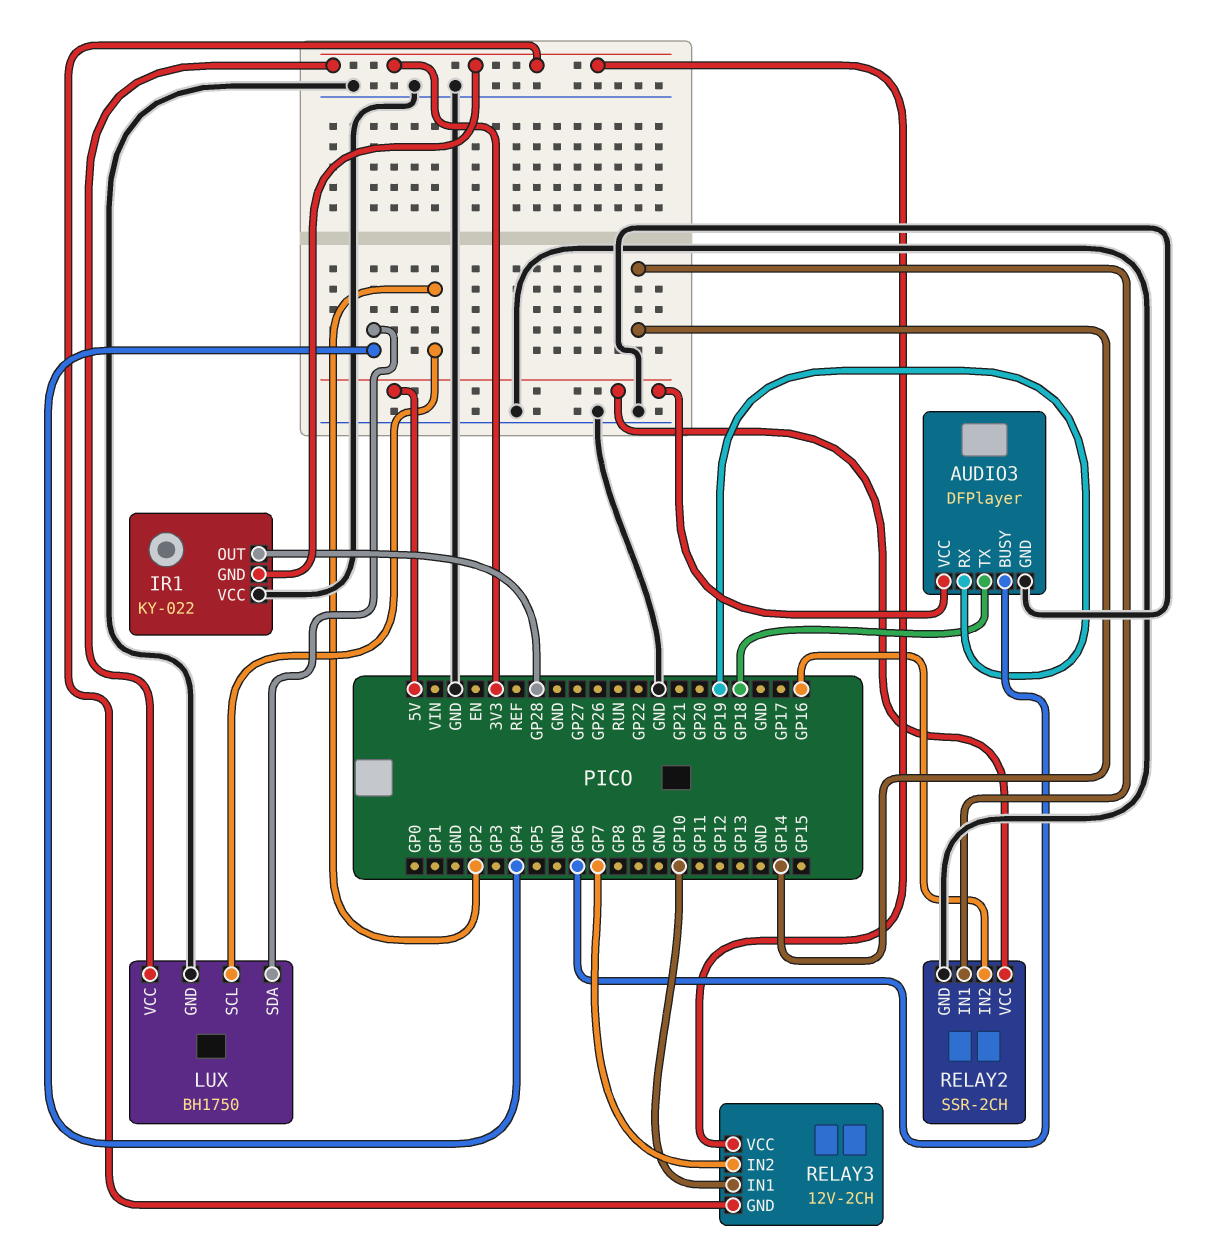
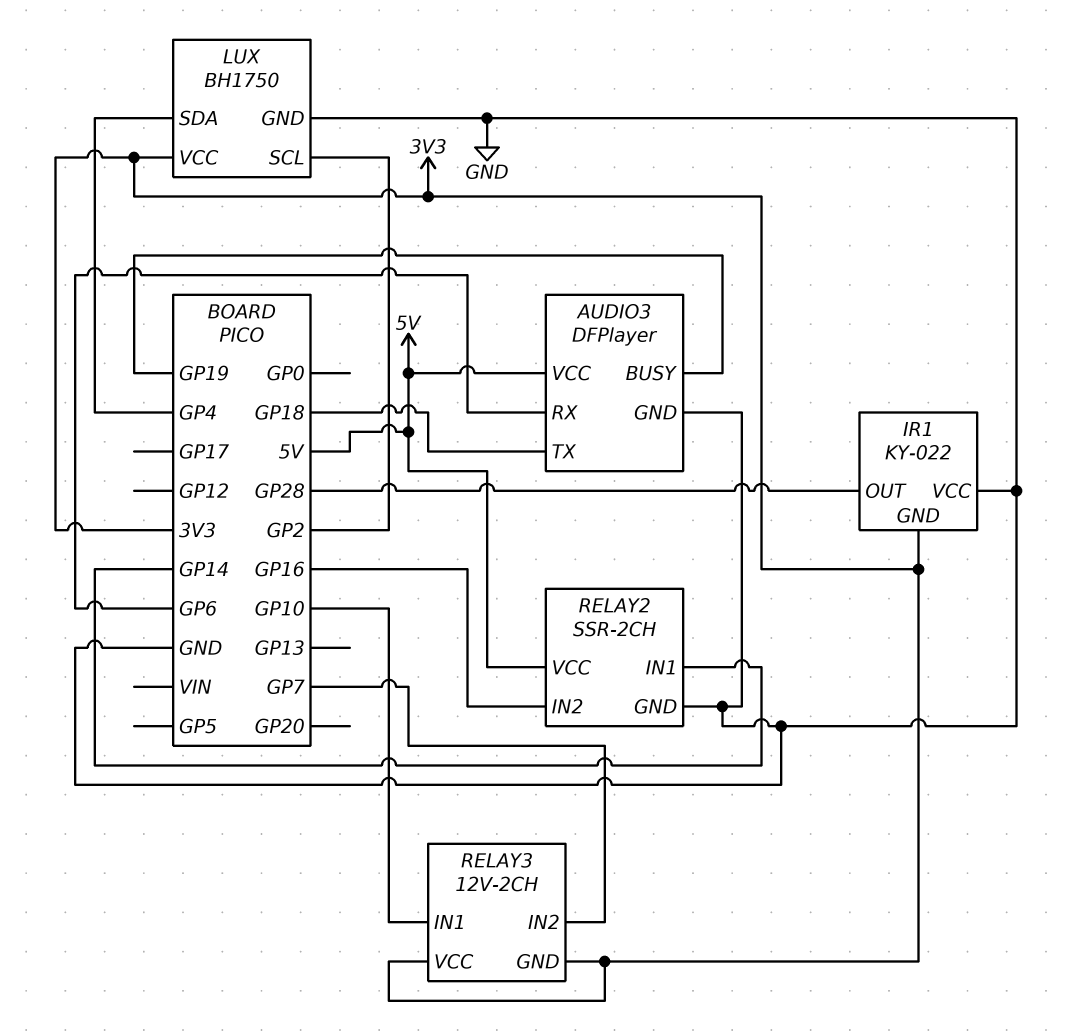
AUDIO3 pin BUSY: GP6 -> GP19
AUDIO3 pin RX: GP19 -> GP6

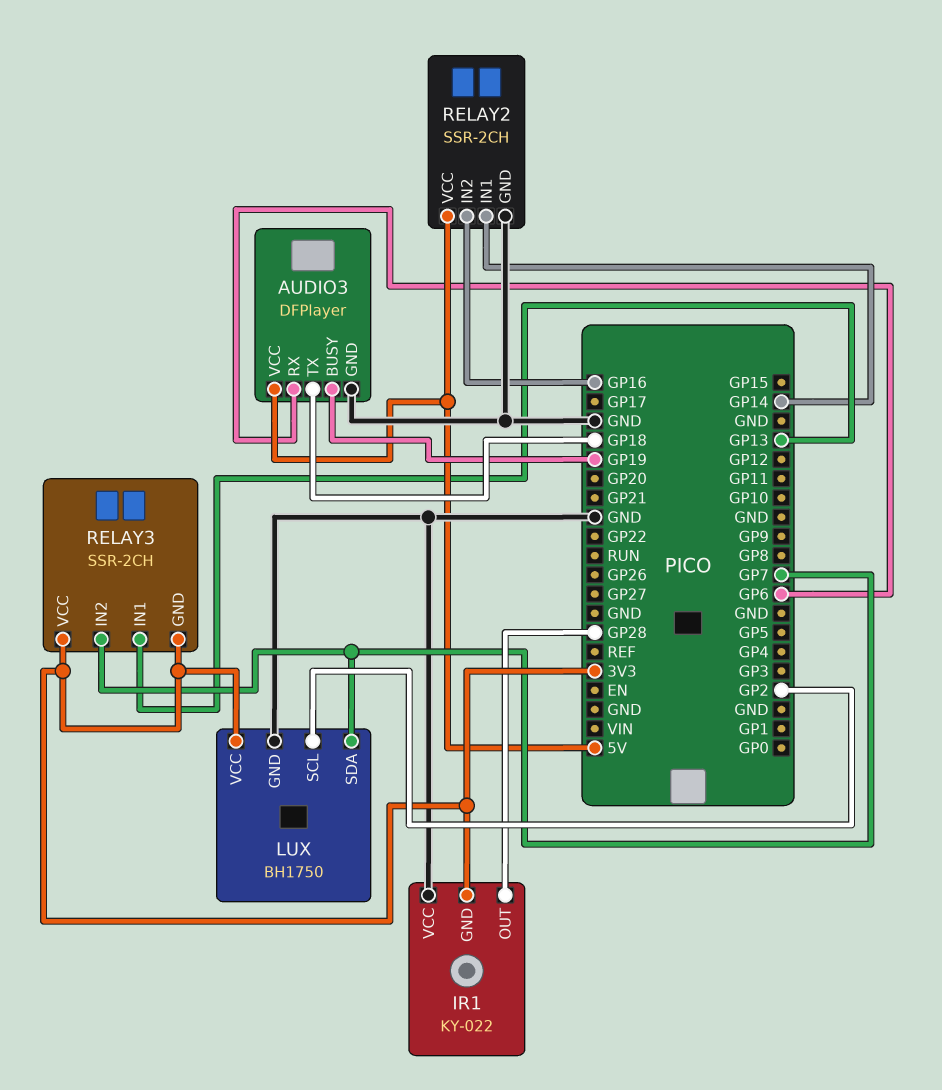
LUX pin SDA: GP4 -> GP7
RELAY3: 12V-2CH -> SSR-2CH
RELAY3 pin IN1: GP10 -> GP13

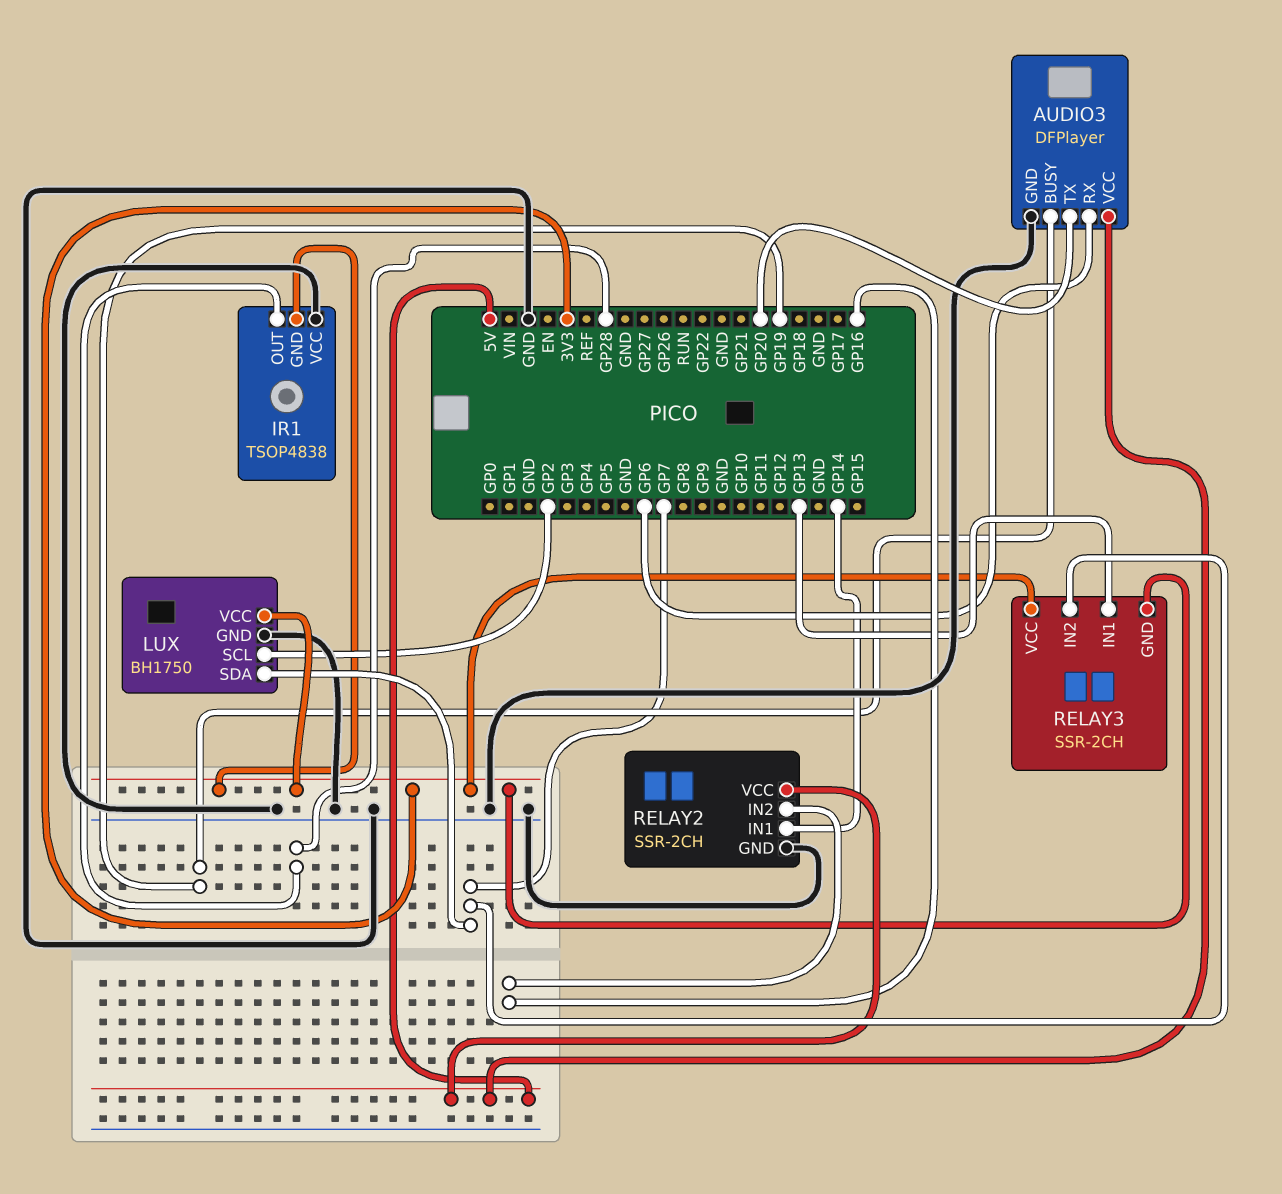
AUDIO3 pin TX: GP18 -> GP20
IR1: KY-022 -> TSOP4838

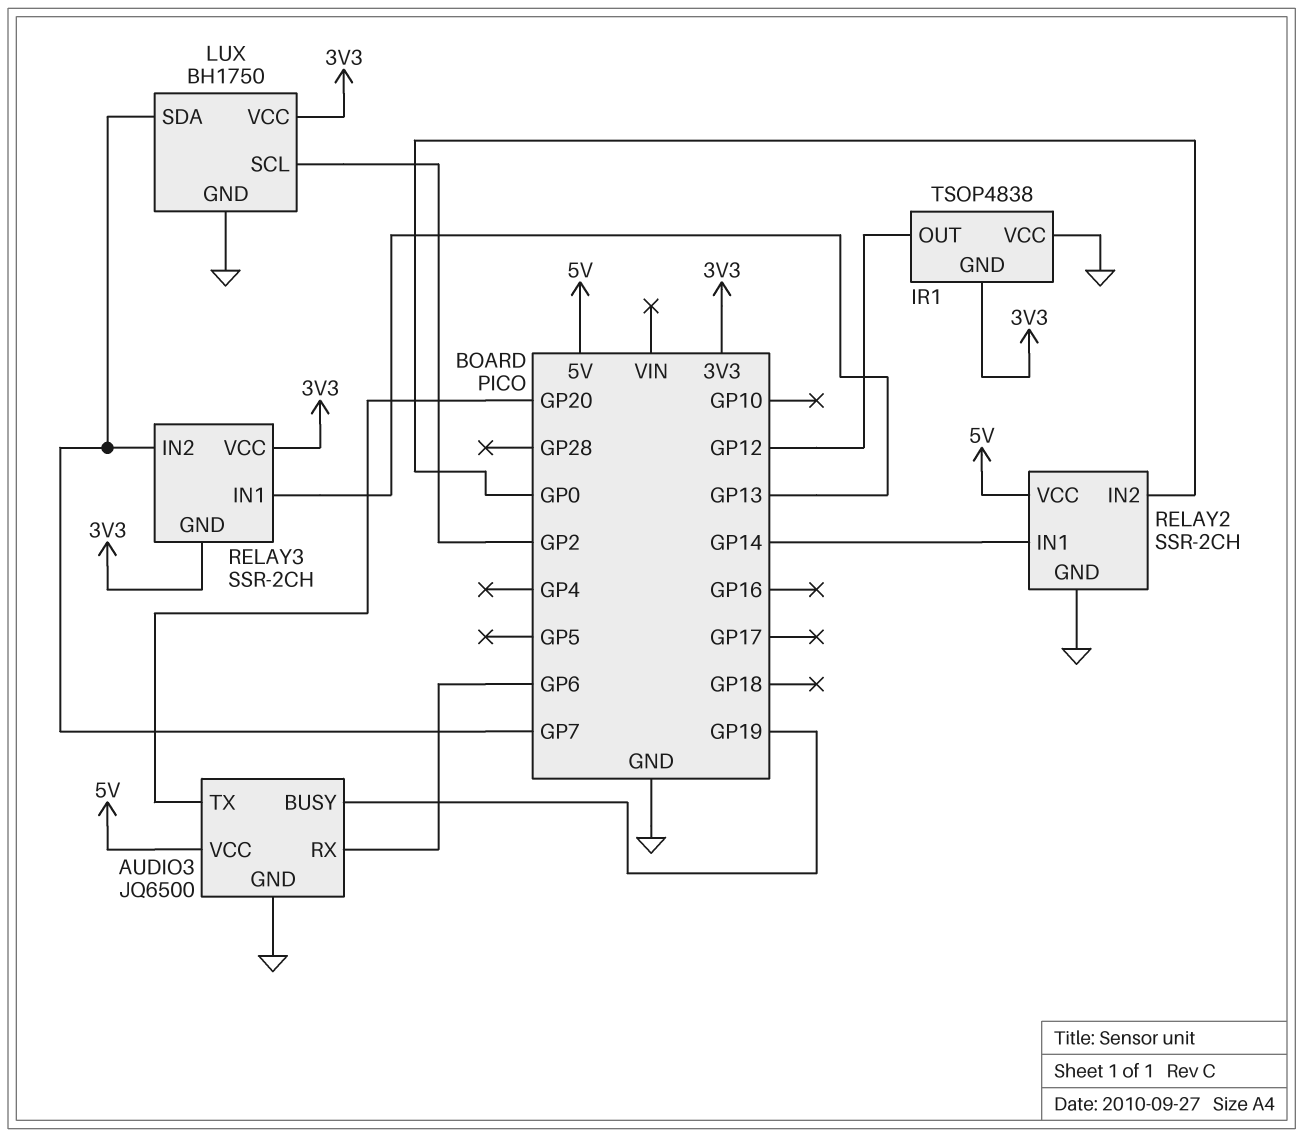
AUDIO3: DFPlayer -> JQ6500
IR1 pin OUT: GP28 -> GP12
RELAY2 pin IN2: GP16 -> GP0

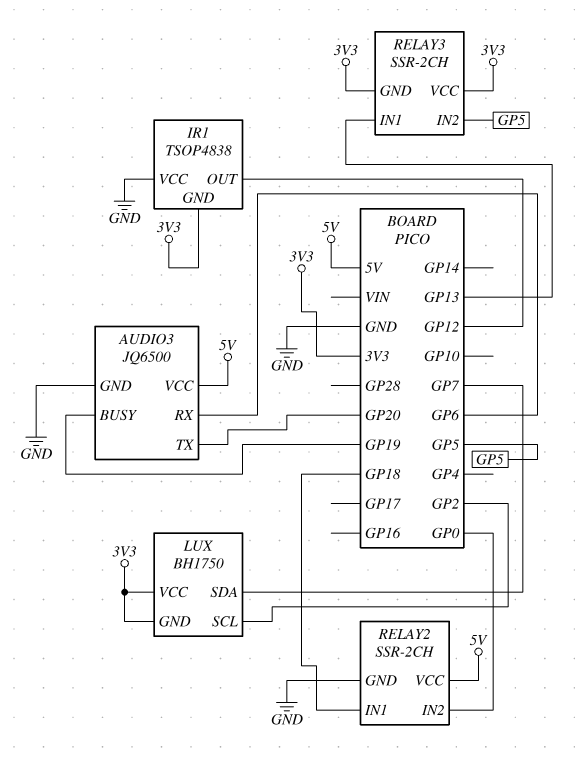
LUX pin GND: GND -> 3V3
RELAY2 pin IN1: GP14 -> GP18
RELAY3 pin IN2: GP7 -> GP5

